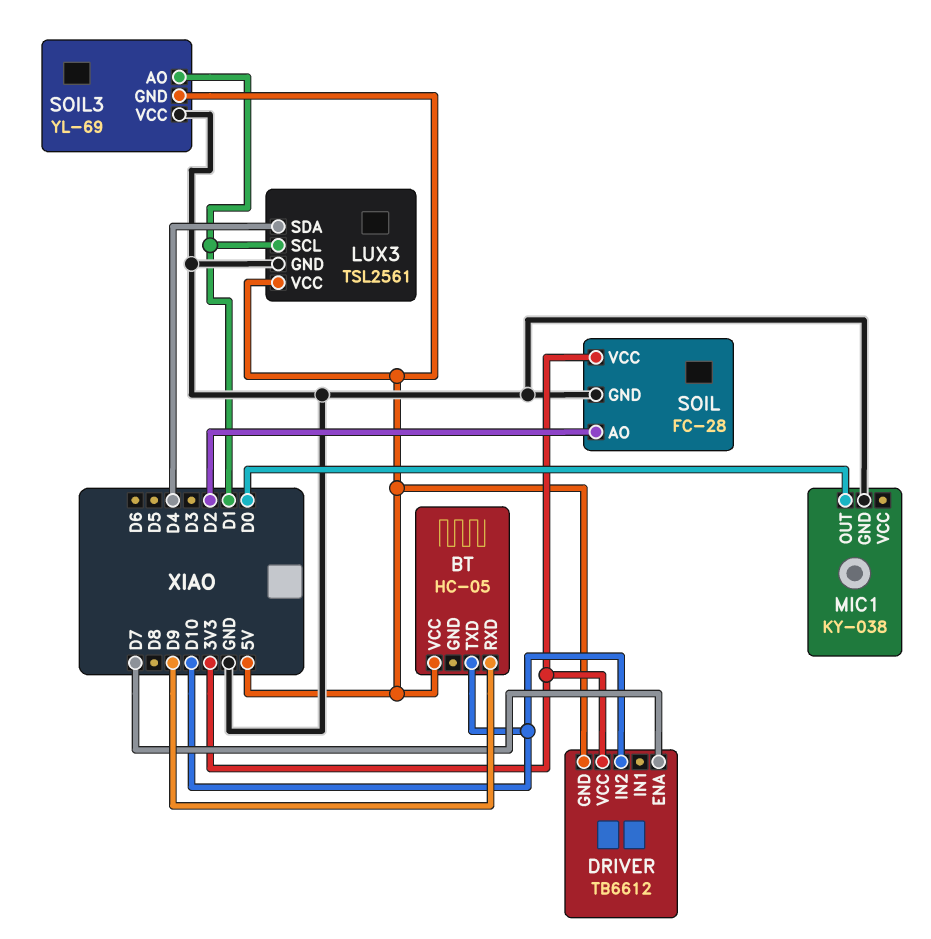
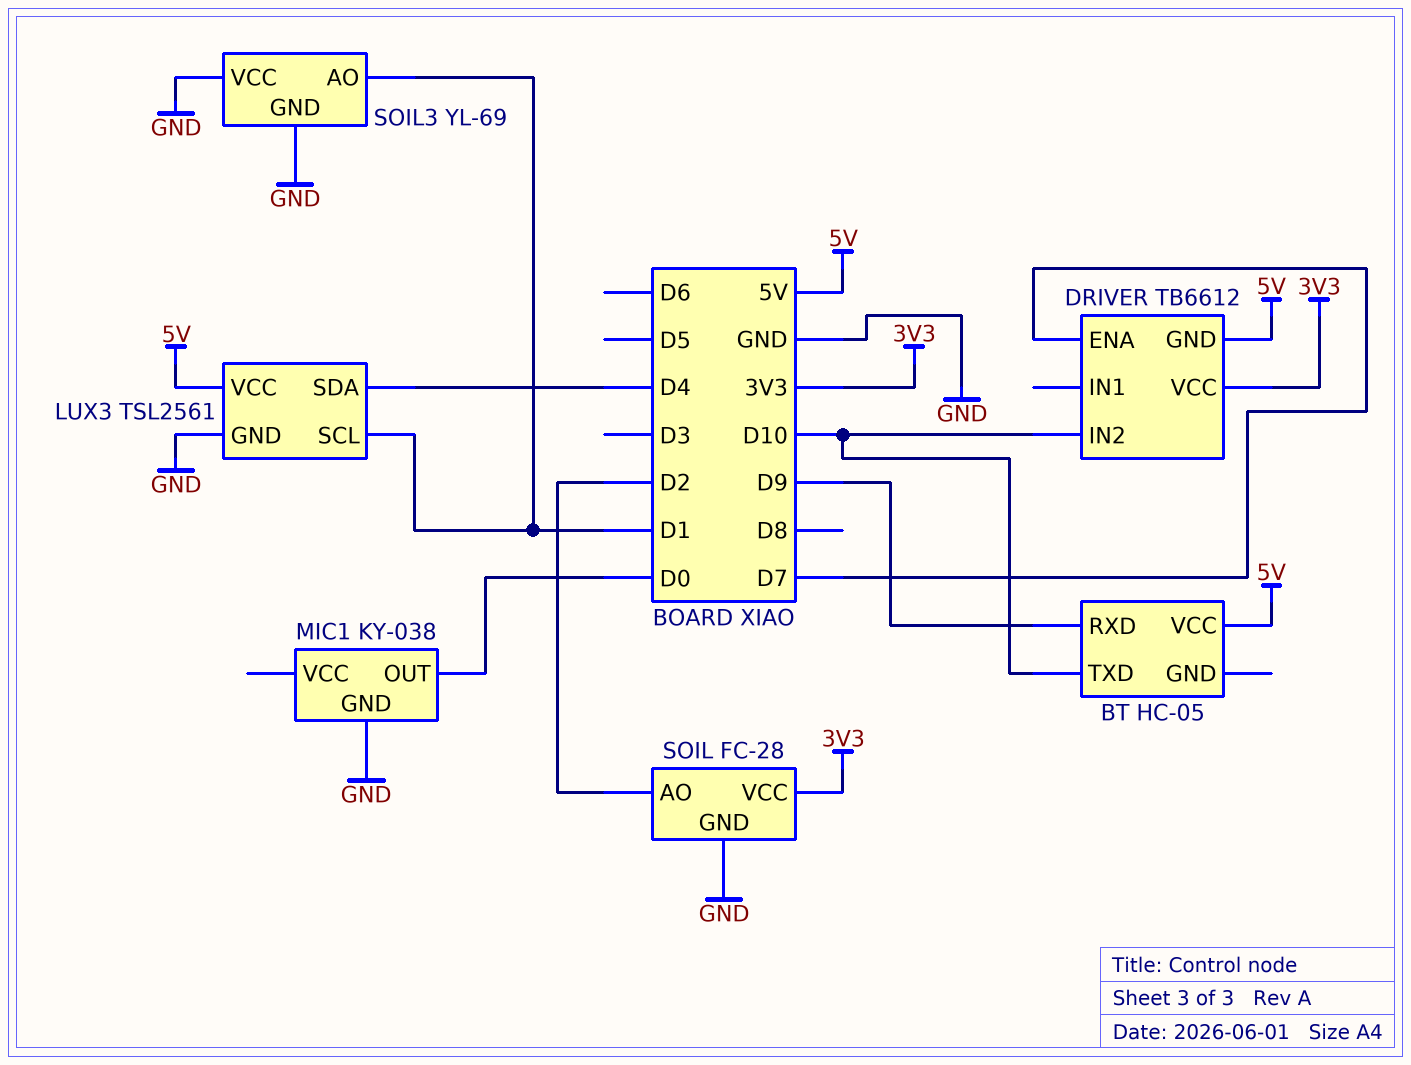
SOIL3 pin GND: 5V -> GND

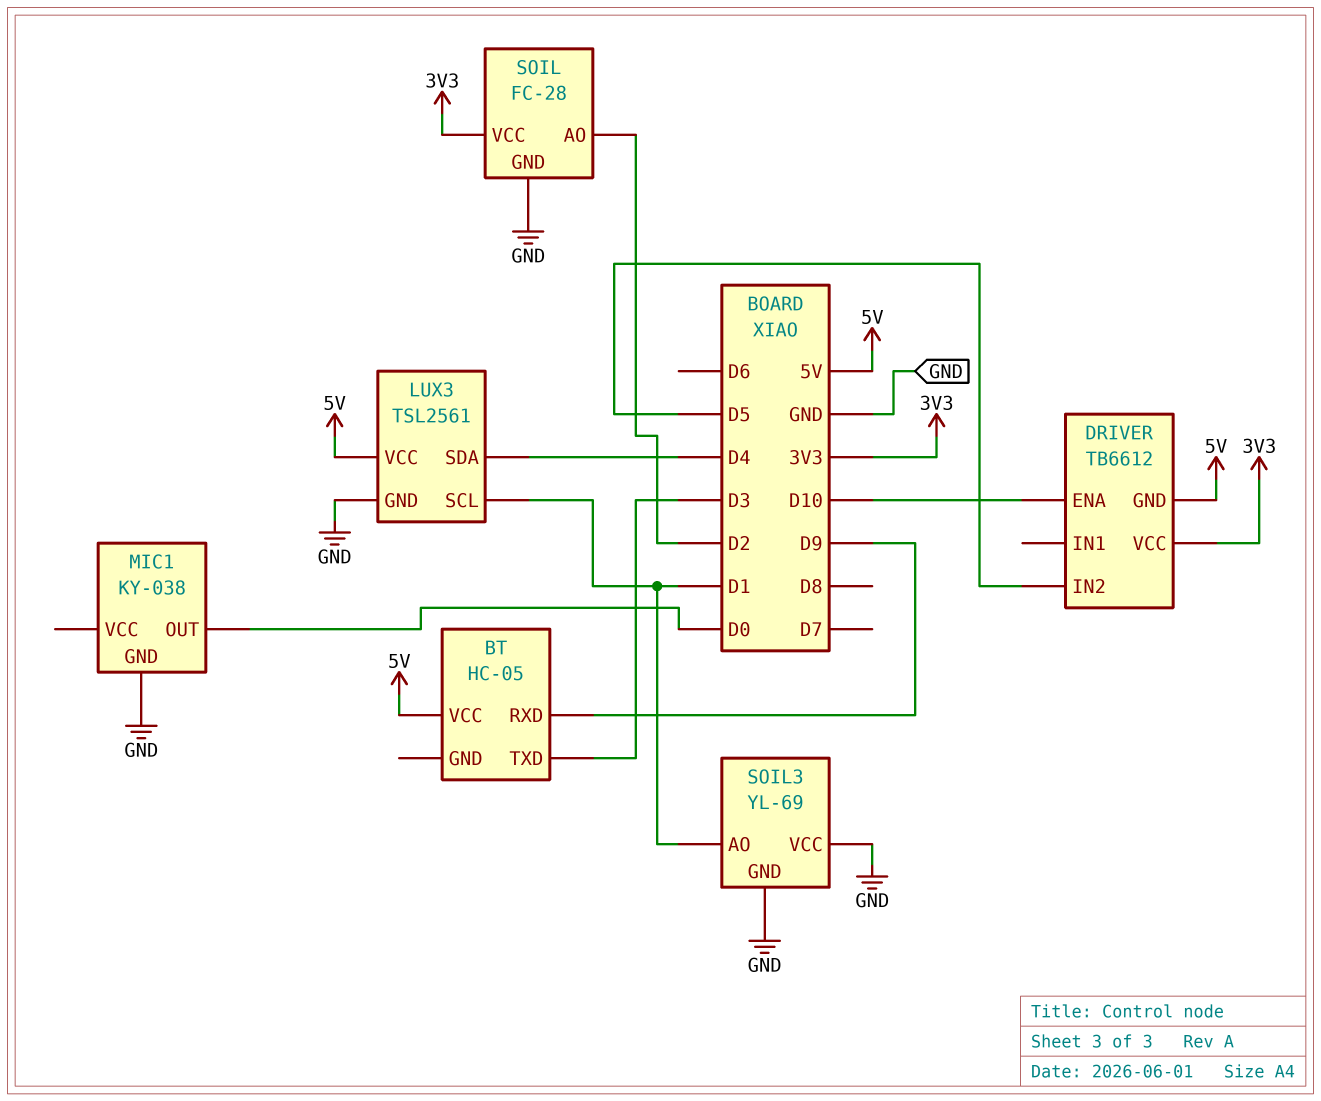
BT pin TXD: D10 -> D3
DRIVER pin ENA: D7 -> D10
DRIVER pin IN2: D10 -> D5

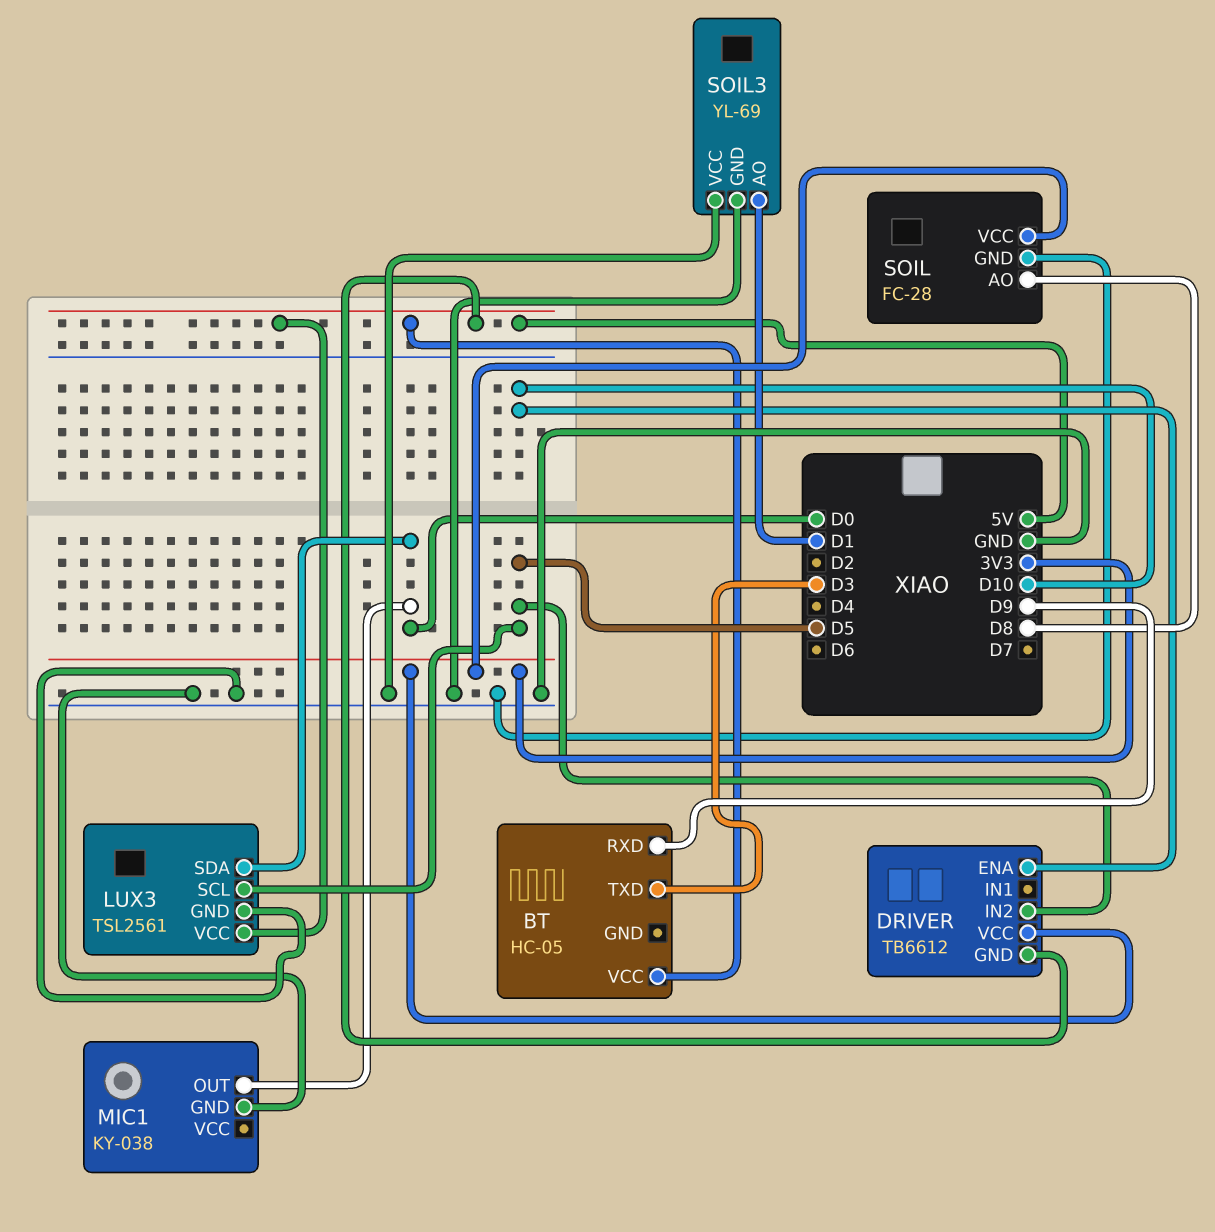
LUX3 pin SCL: D1 -> D5
LUX3 pin SDA: D4 -> D0
SOIL pin AO: D2 -> D8

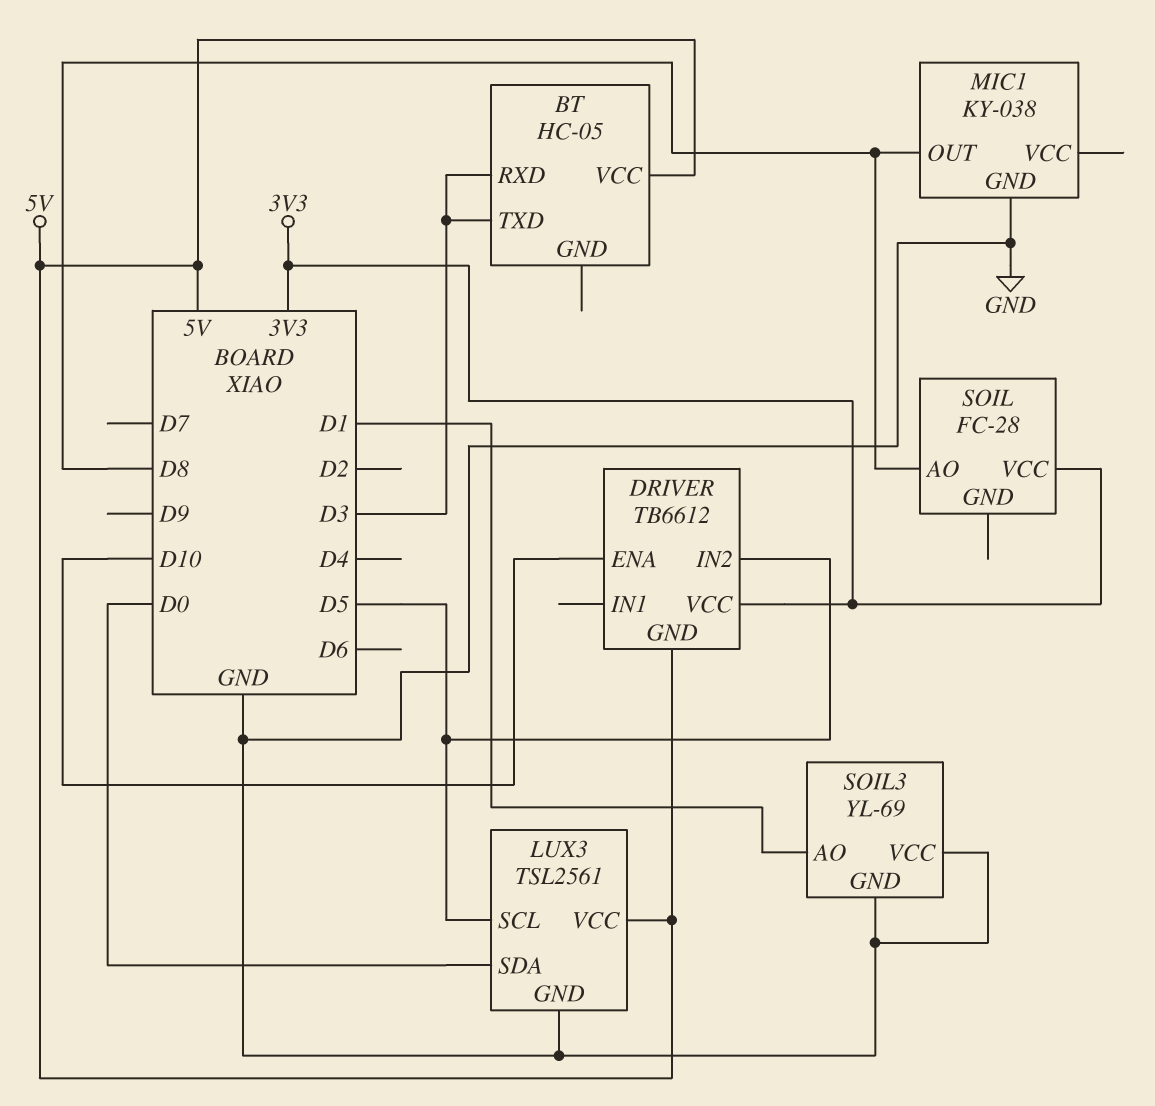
BT pin RXD: D9 -> D3
MIC1 pin OUT: D0 -> D8
SOIL pin GND: GND -> none

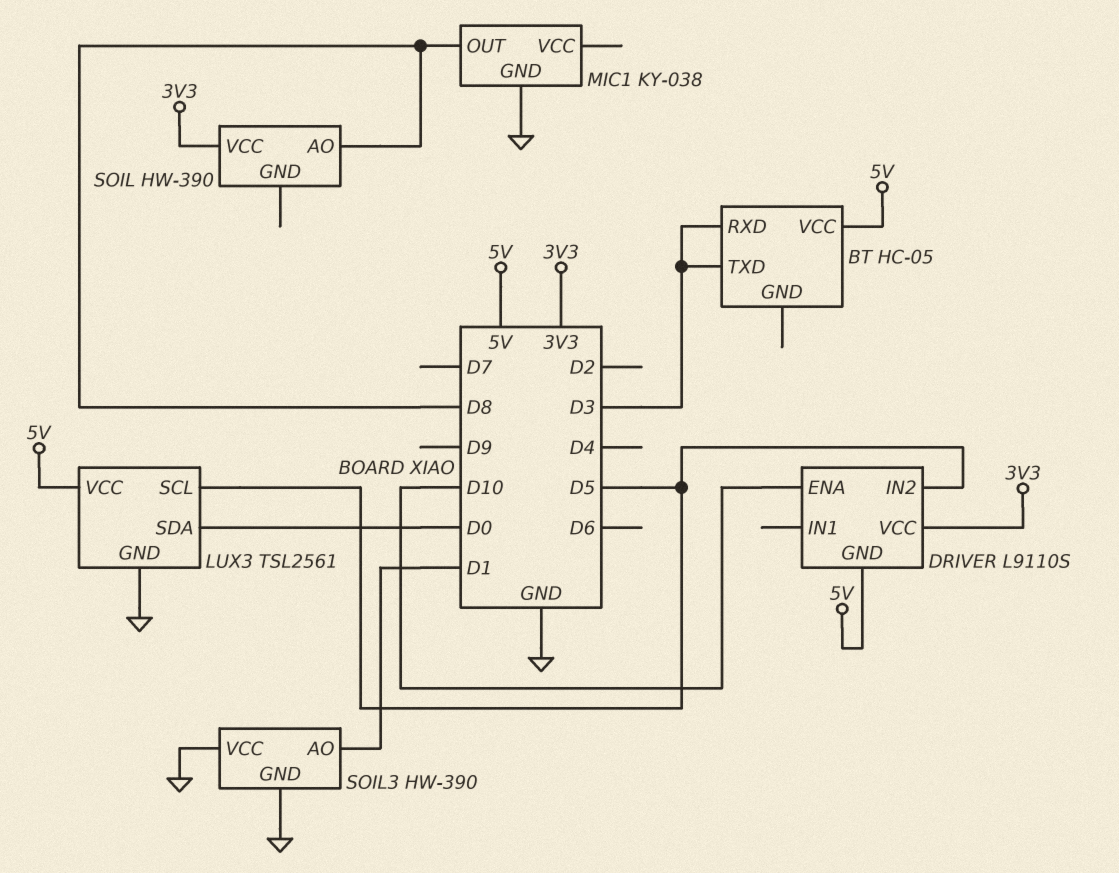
DRIVER: TB6612 -> L9110S
SOIL: FC-28 -> HW-390
SOIL3: YL-69 -> HW-390

